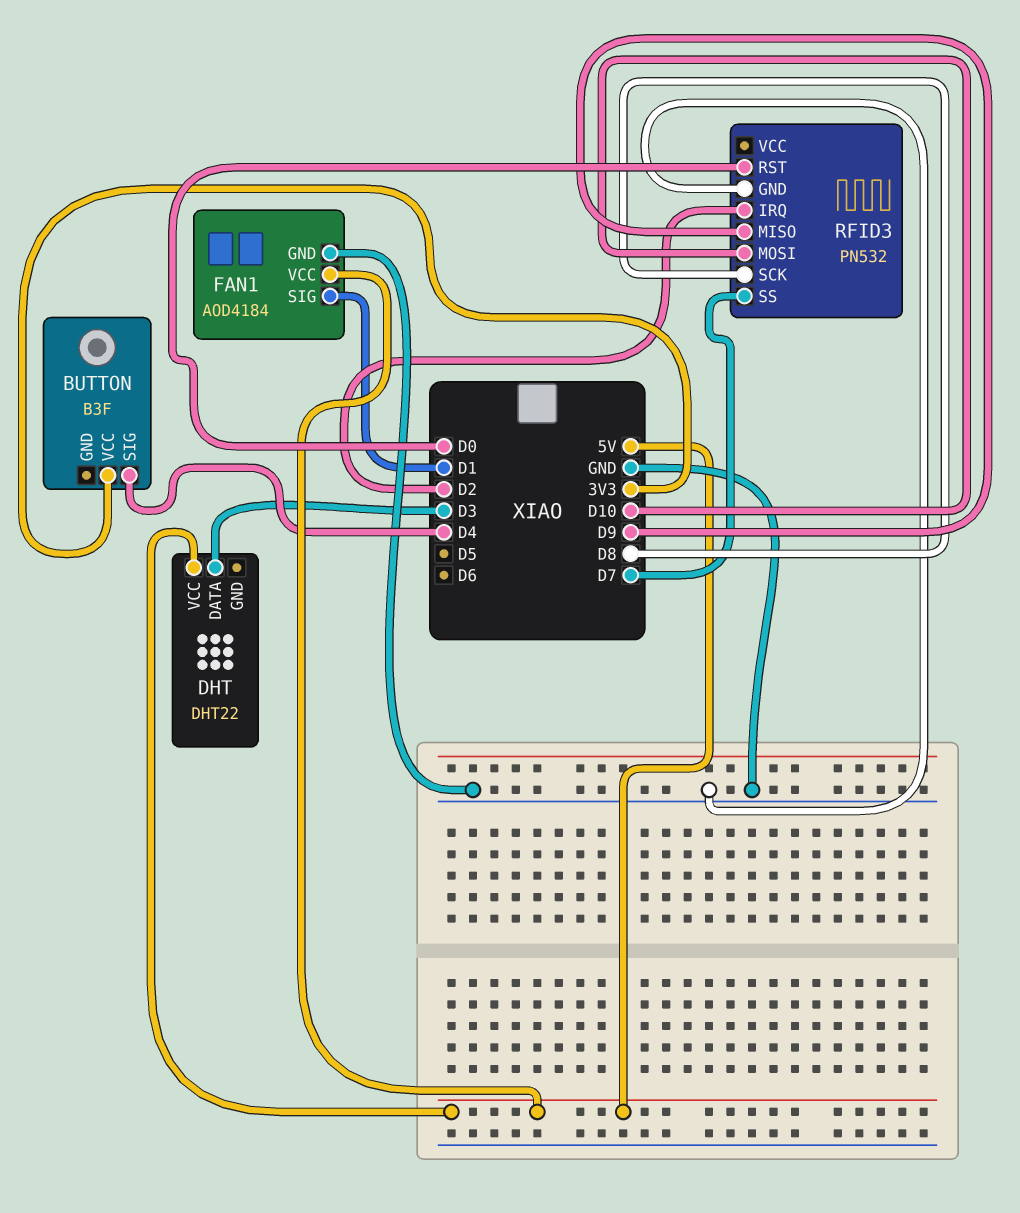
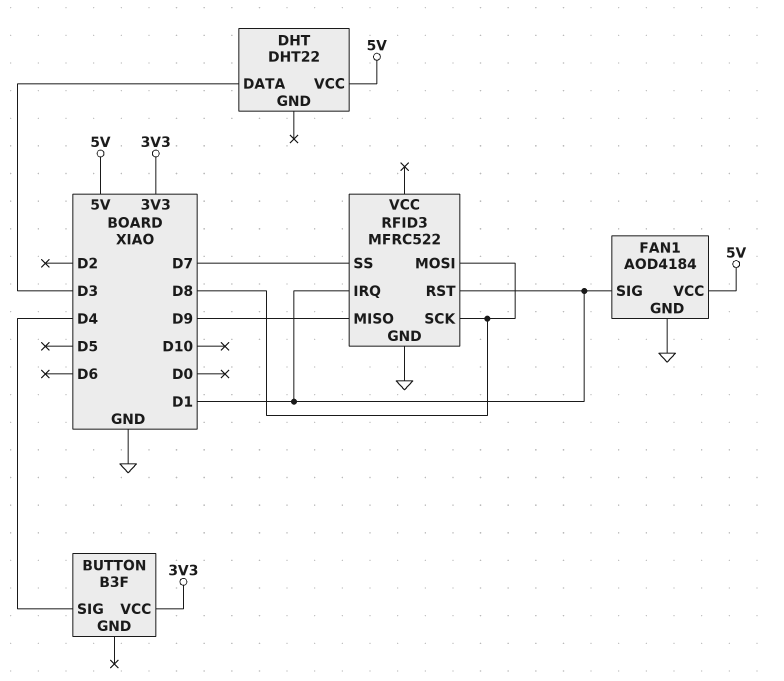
RFID3: PN532 -> MFRC522
RFID3 pin IRQ: D2 -> D1
RFID3 pin MOSI: D10 -> D8
RFID3 pin RST: D0 -> D1

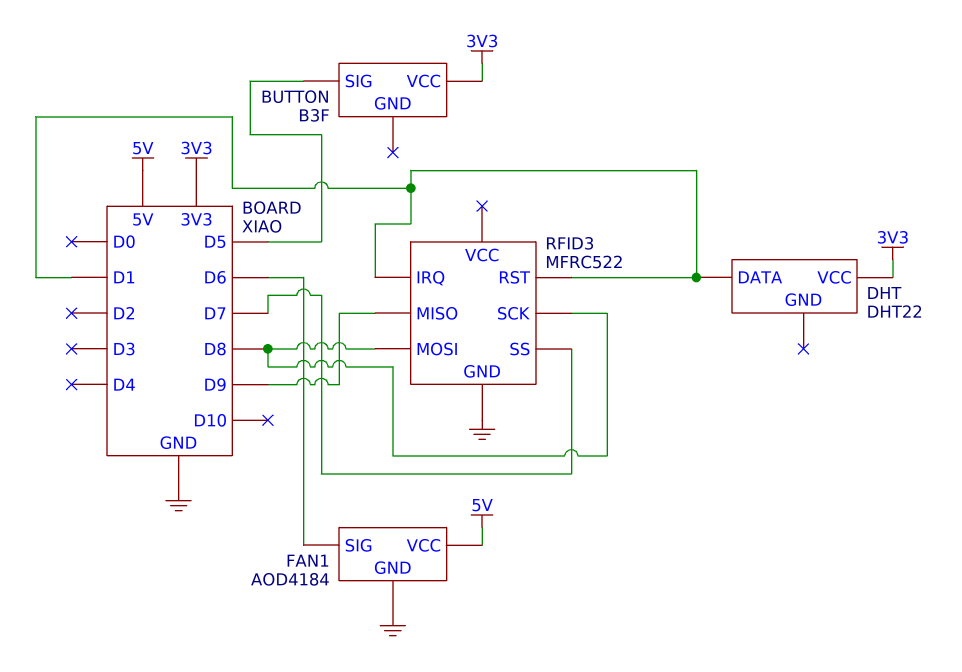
BUTTON pin SIG: D4 -> D5
DHT pin DATA: D3 -> D1
DHT pin VCC: 5V -> 3V3
FAN1 pin SIG: D1 -> D6

